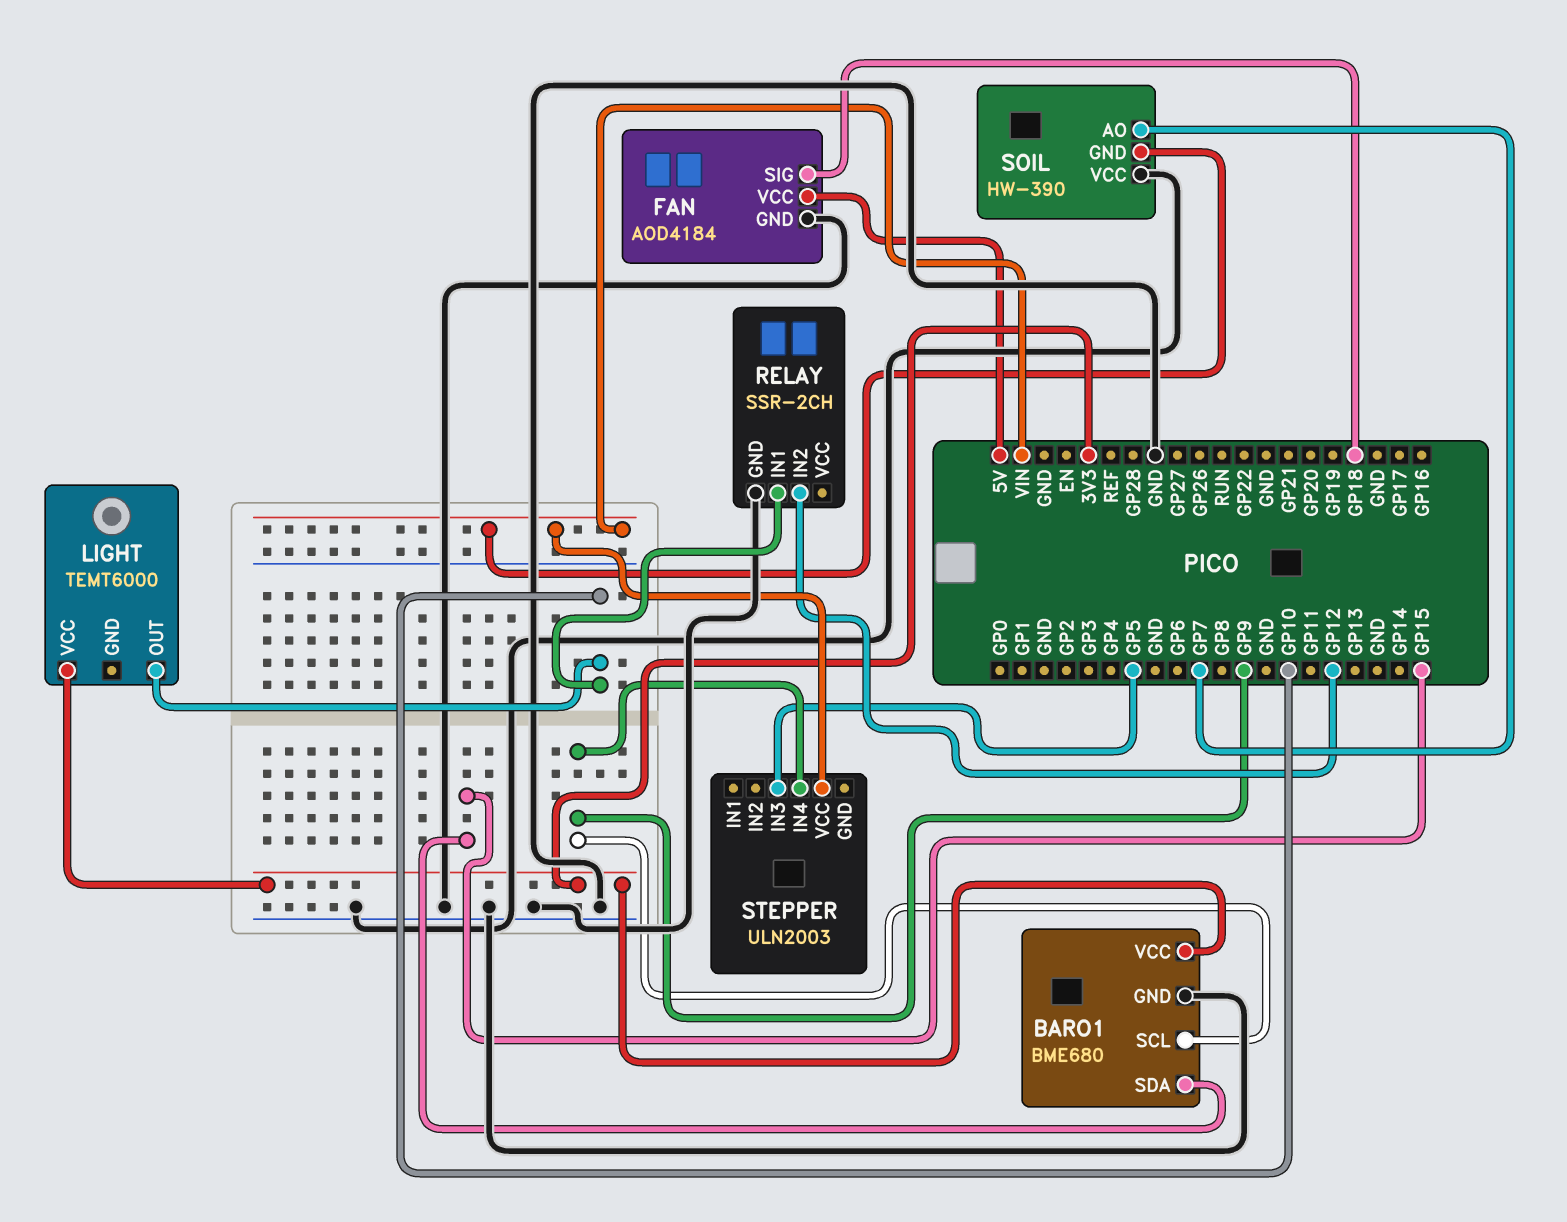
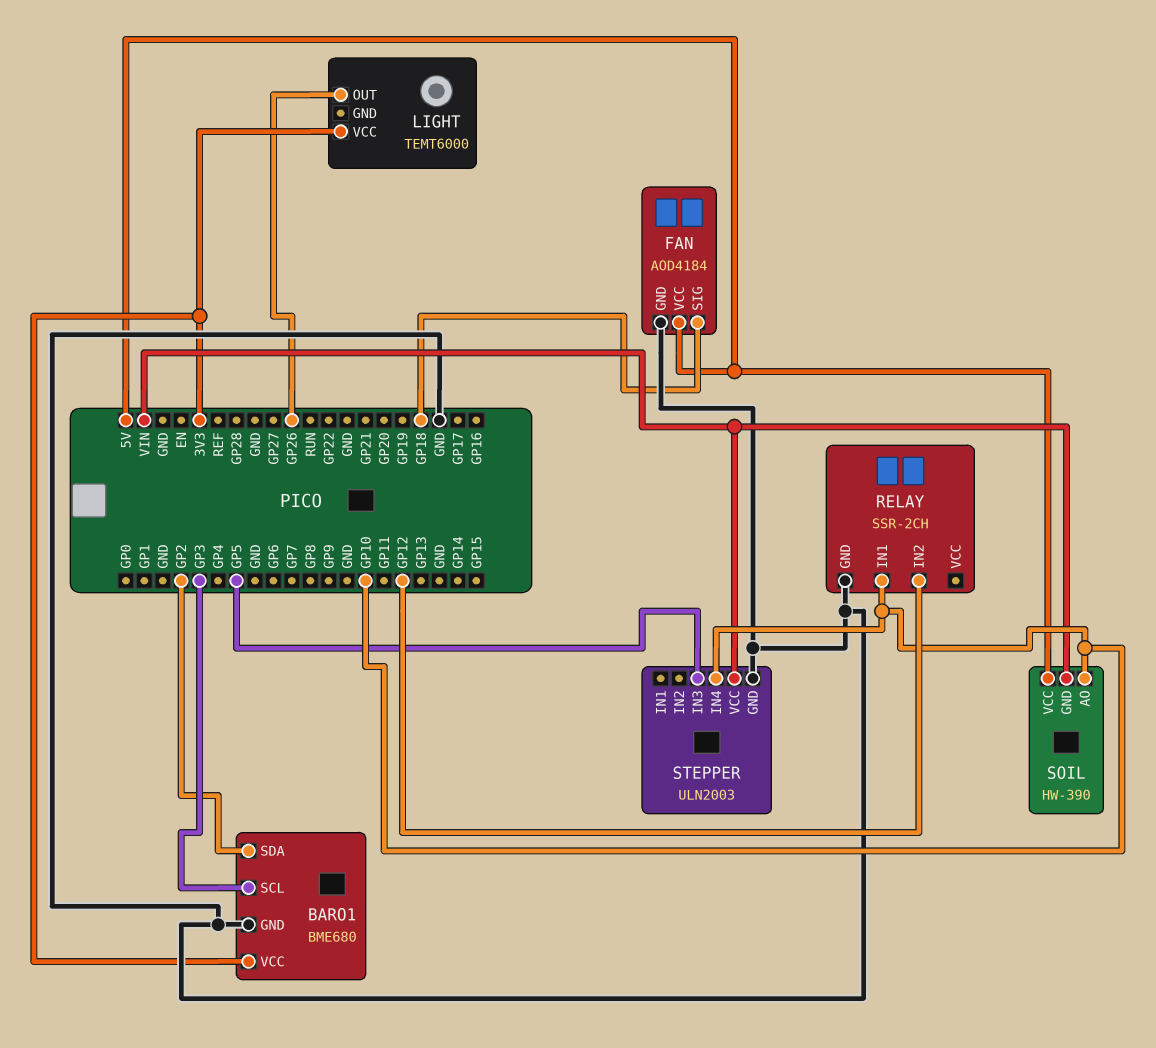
BARO1 pin SCL: GP9 -> GP3
BARO1 pin SDA: GP15 -> GP2
LIGHT pin OUT: GP10 -> GP26
SOIL pin AO: GP7 -> GP10
SOIL pin VCC: GND -> 5V
STEPPER pin GND: none -> GND
STEPPER pin IN4: GP9 -> GP10

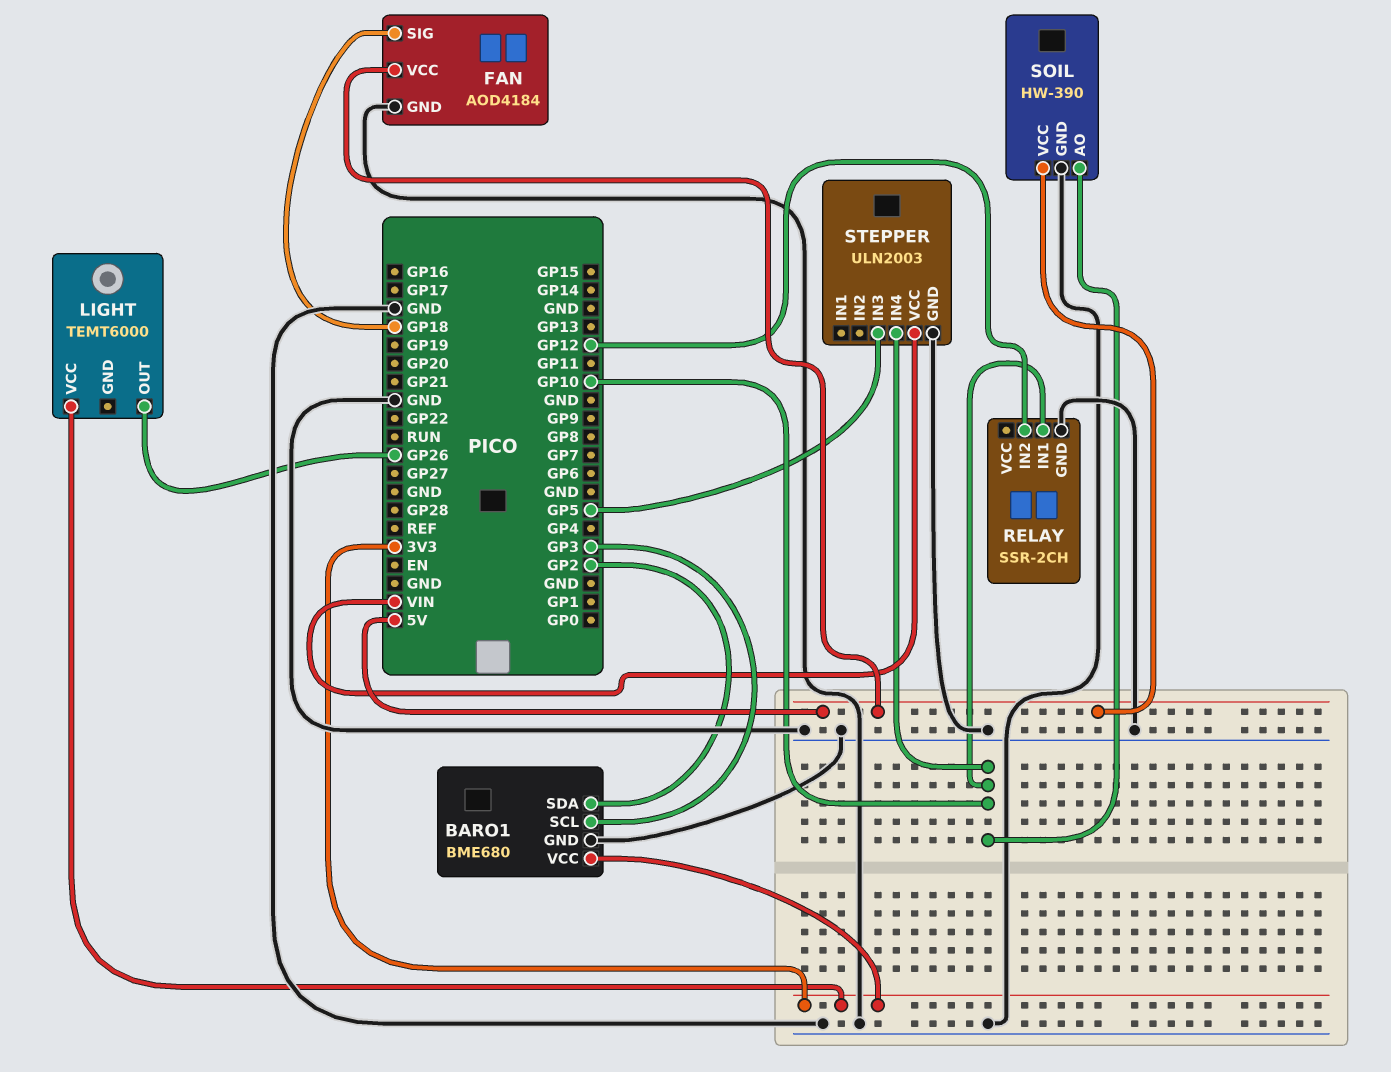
SOIL pin GND: VIN -> GND

